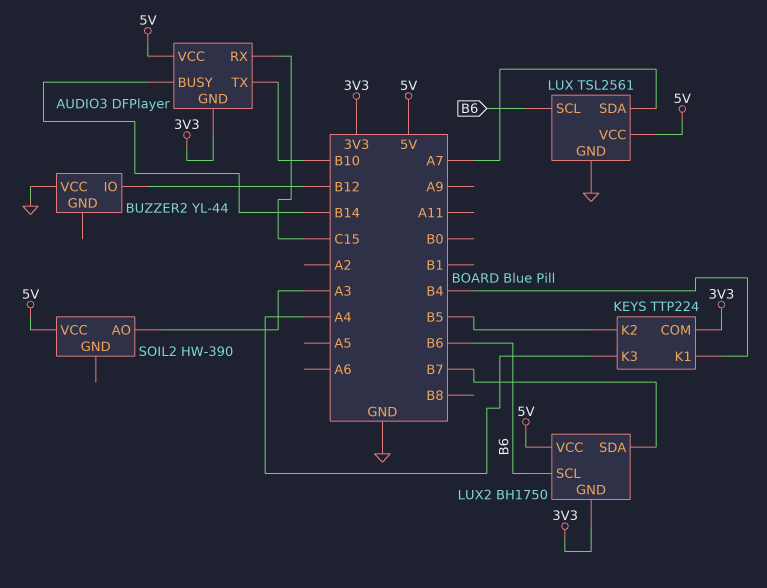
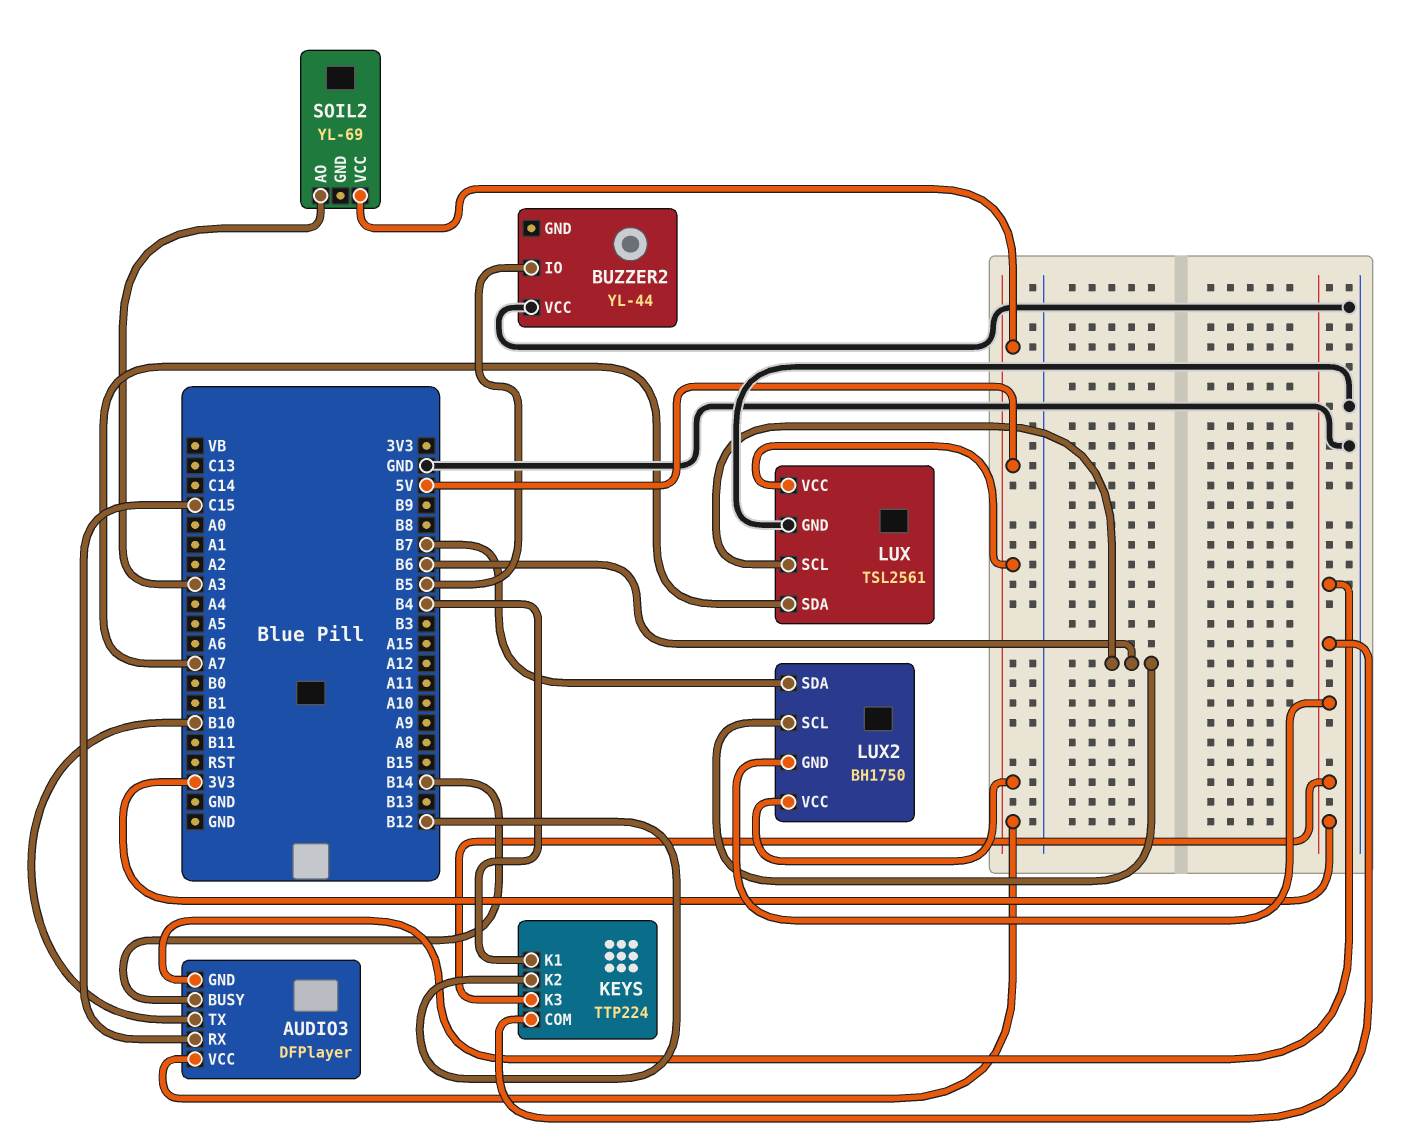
BUZZER2 pin IO: B12 -> B5
KEYS pin K2: B5 -> B12
KEYS pin K3: A4 -> 3V3
SOIL2: HW-390 -> YL-69

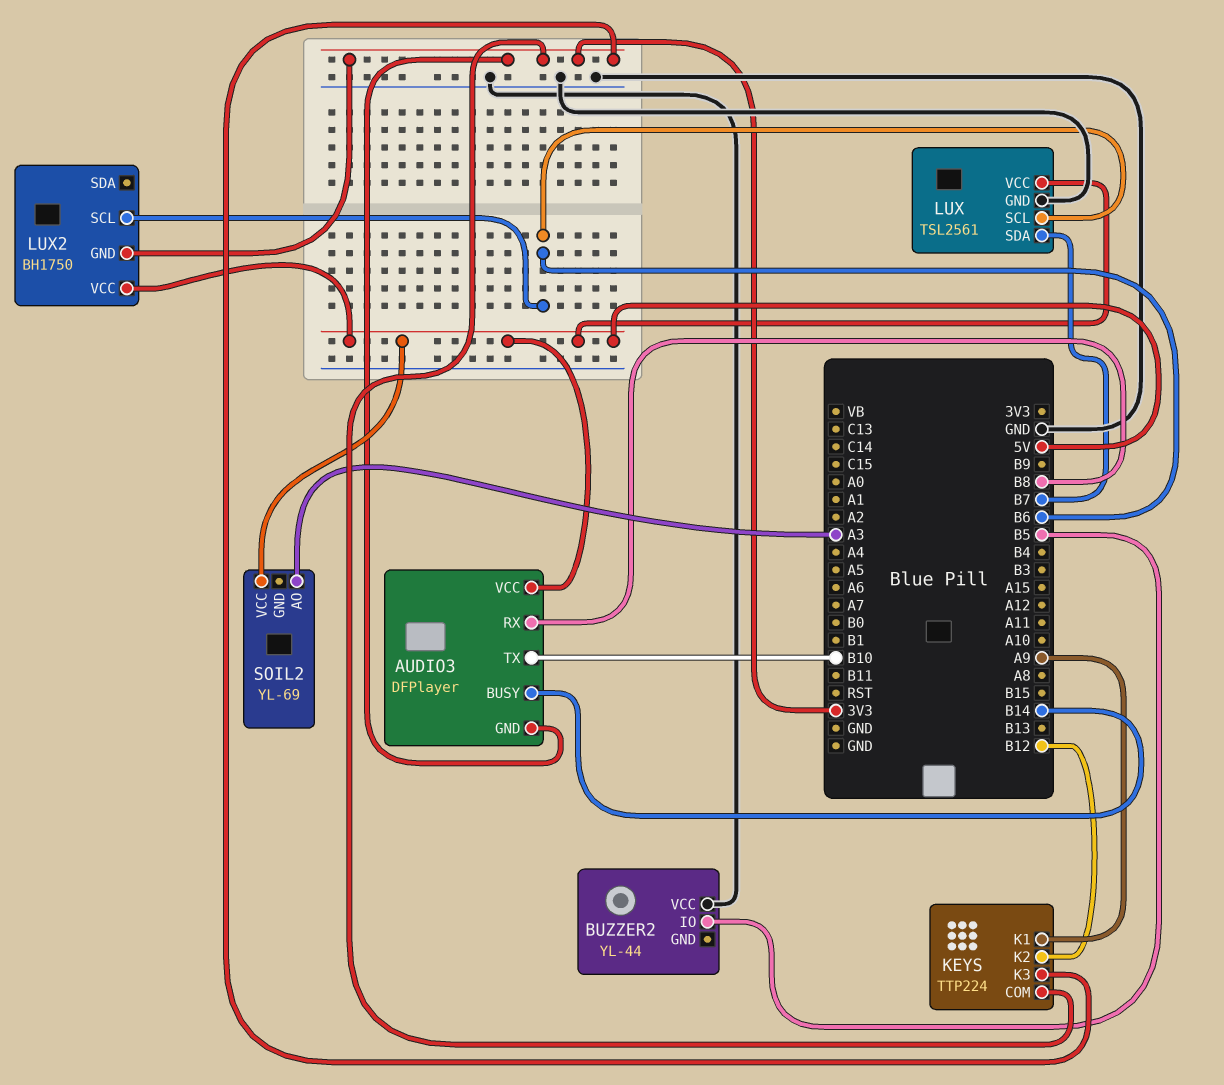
AUDIO3 pin RX: C15 -> B8
KEYS pin K1: B4 -> A9
LUX pin SDA: A7 -> B7
LUX2 pin SDA: B7 -> none

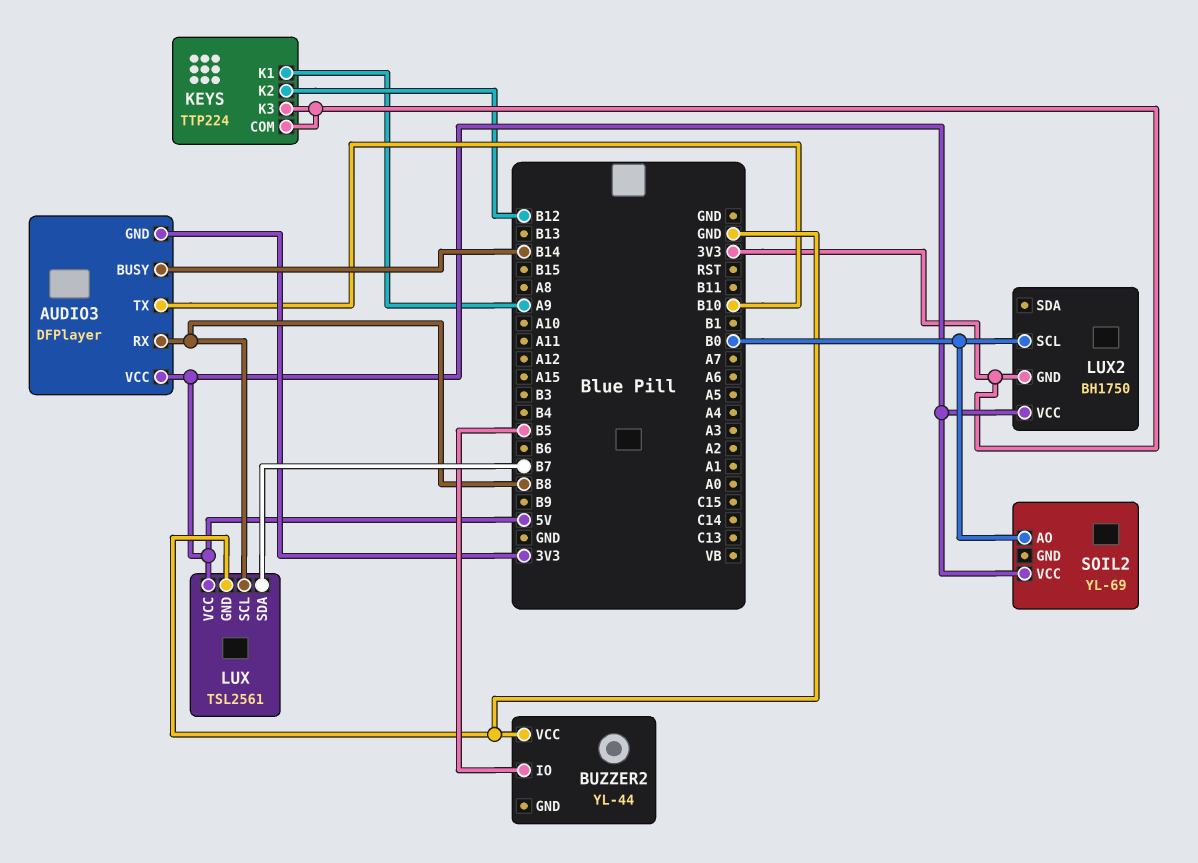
LUX pin SCL: B6 -> B8
LUX2 pin SCL: B6 -> B0
SOIL2 pin AO: A3 -> B0

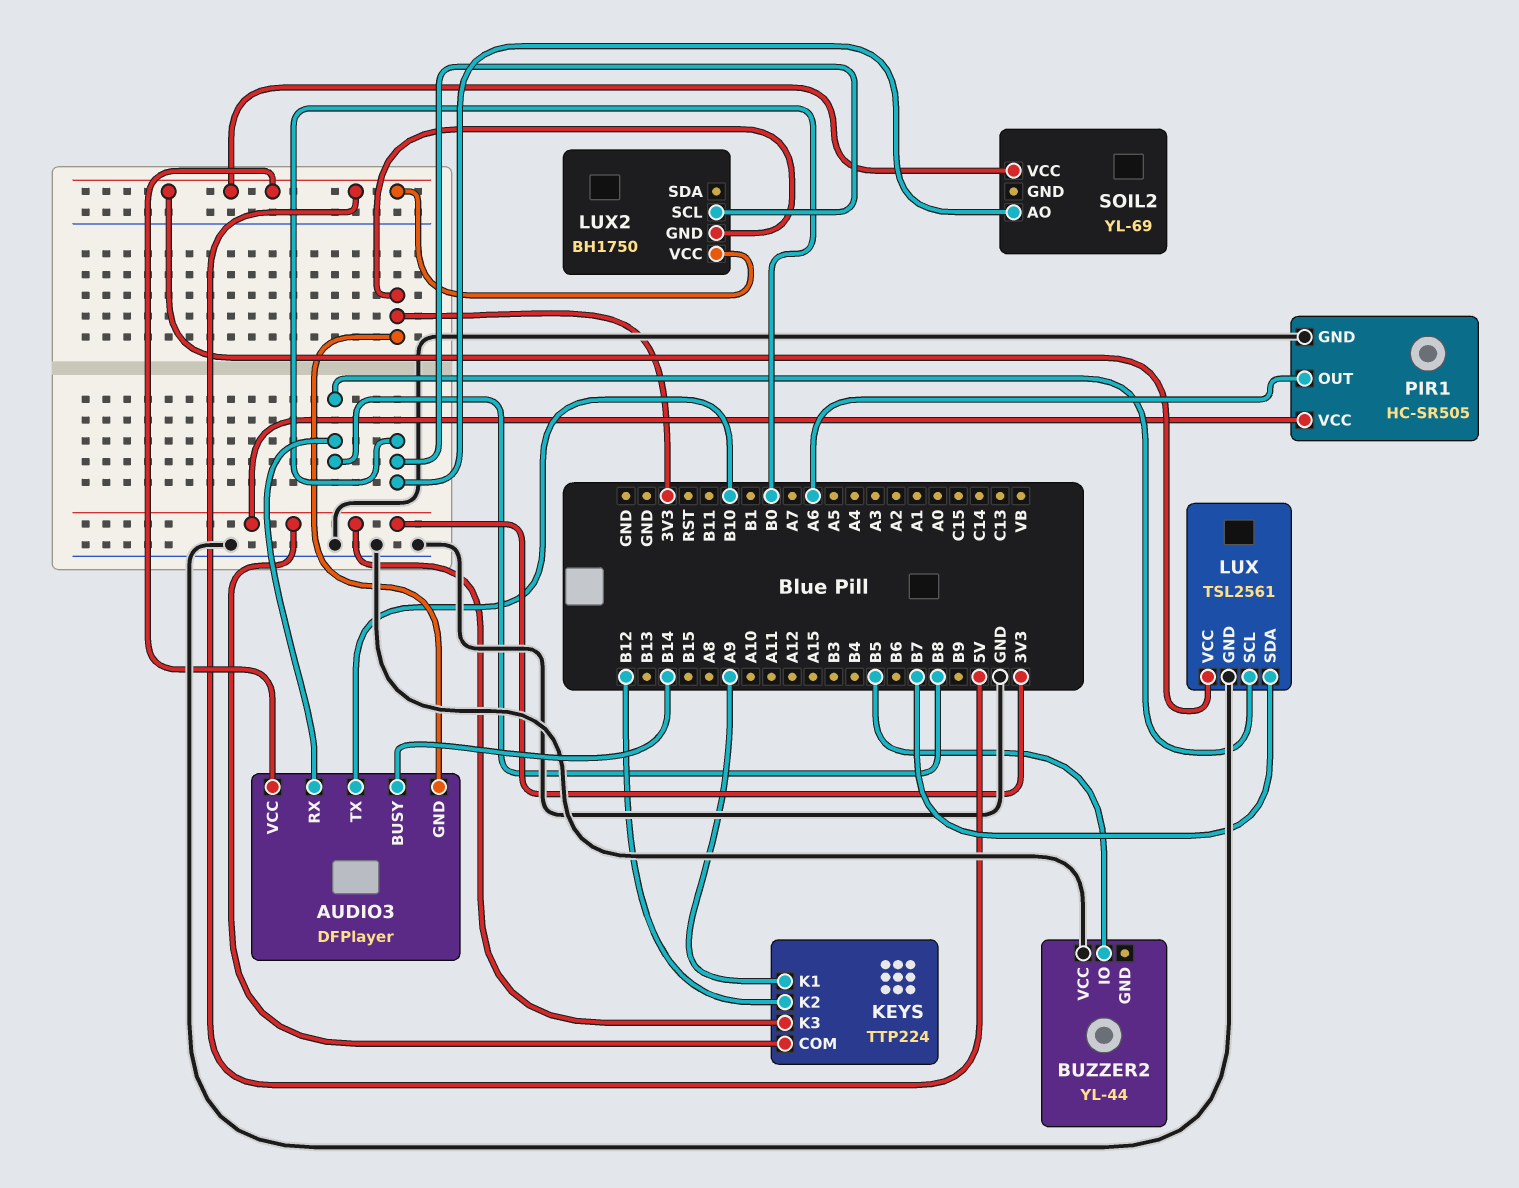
PIR1: none -> HC-SR505
PIR1 pin GND: none -> GND
PIR1 pin OUT: none -> A6
PIR1 pin VCC: none -> 3V3

